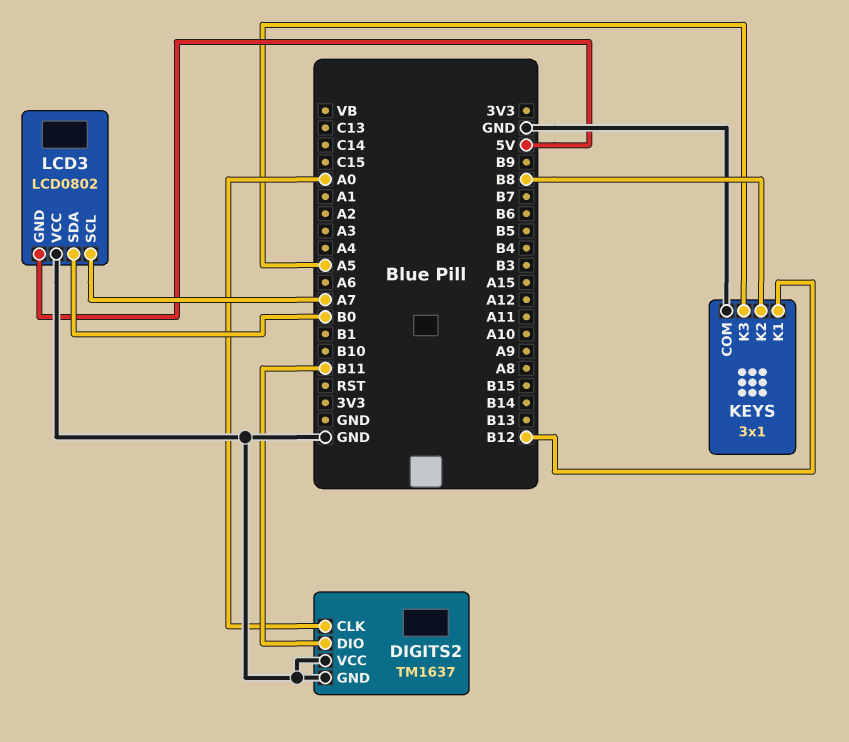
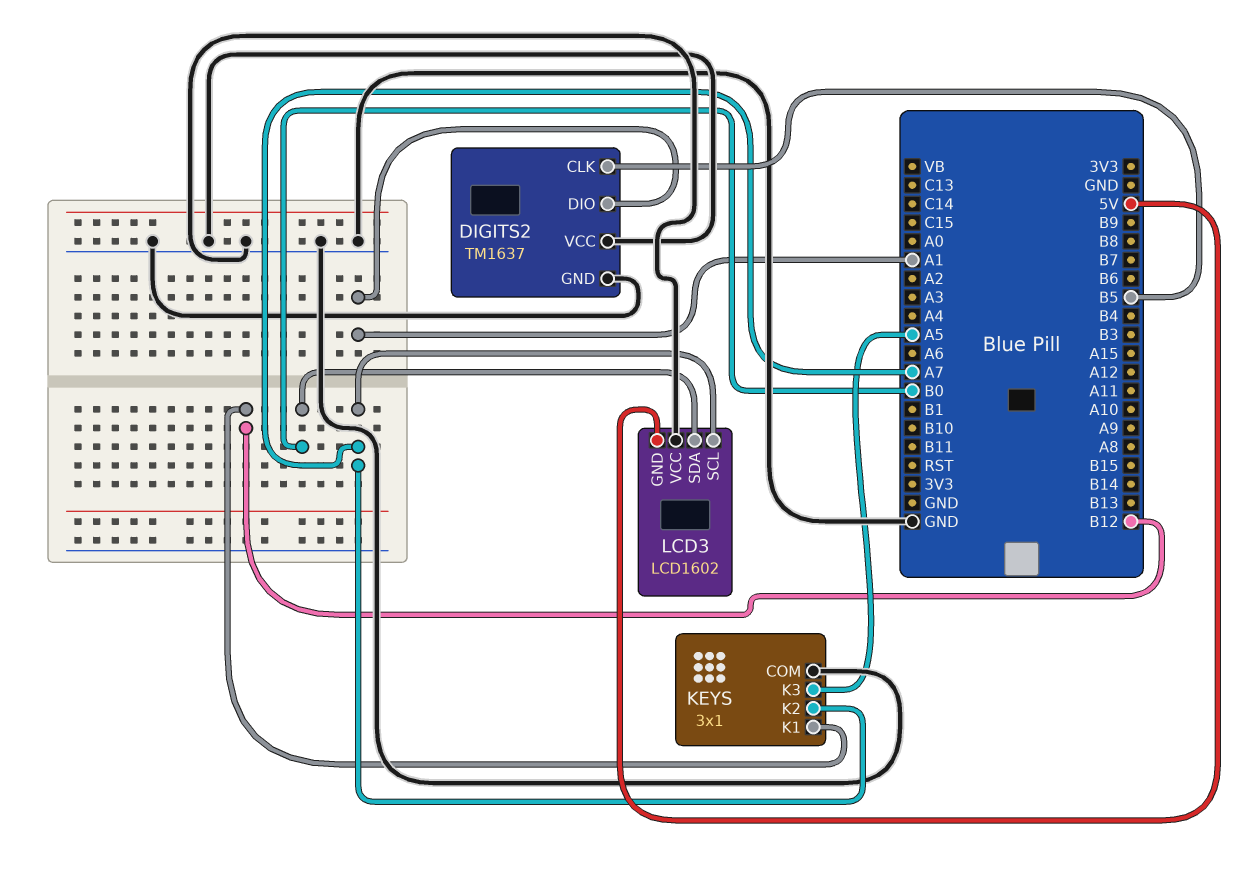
DIGITS2 pin CLK: A0 -> B5
DIGITS2 pin DIO: B11 -> A1
KEYS pin K2: B8 -> A7
LCD3: LCD0802 -> LCD1602

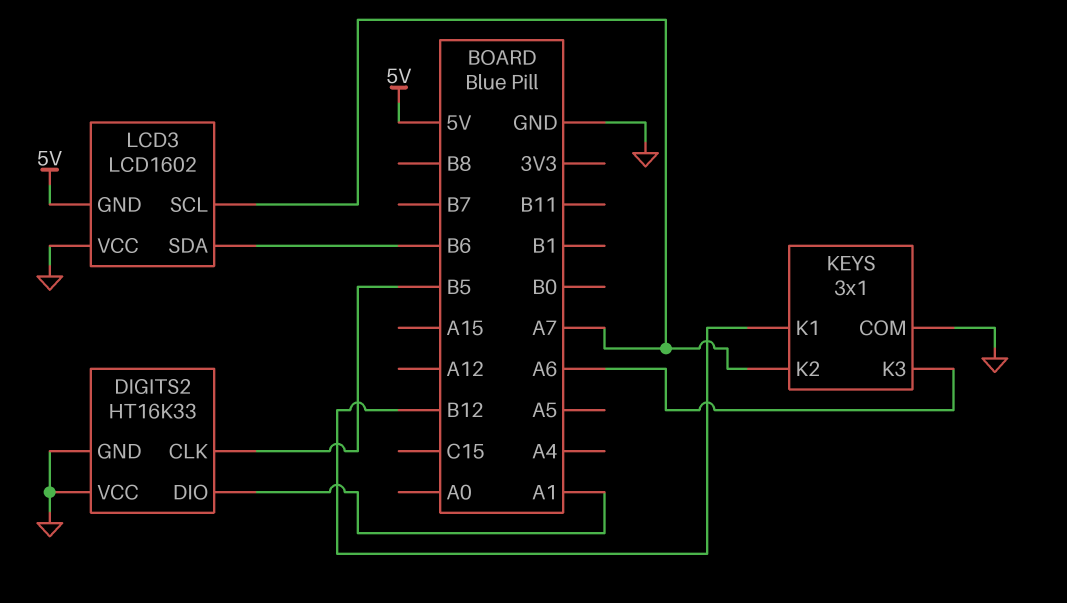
DIGITS2: TM1637 -> HT16K33
KEYS pin K3: A5 -> A6
LCD3 pin SDA: B0 -> B6

